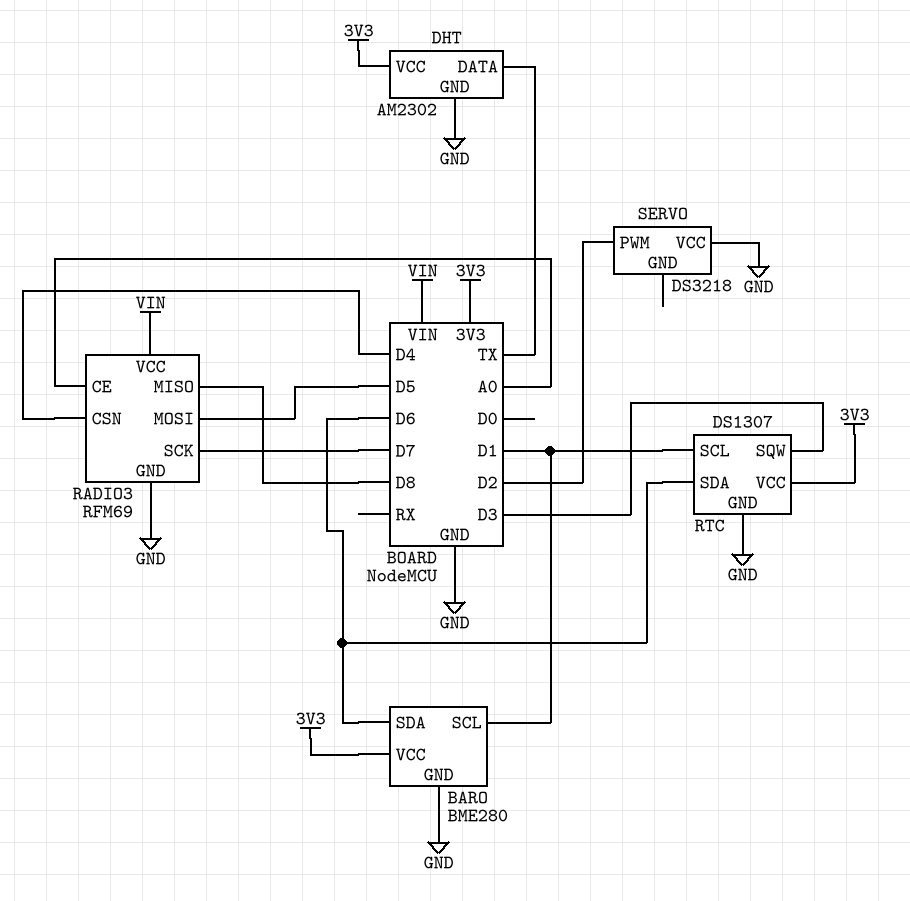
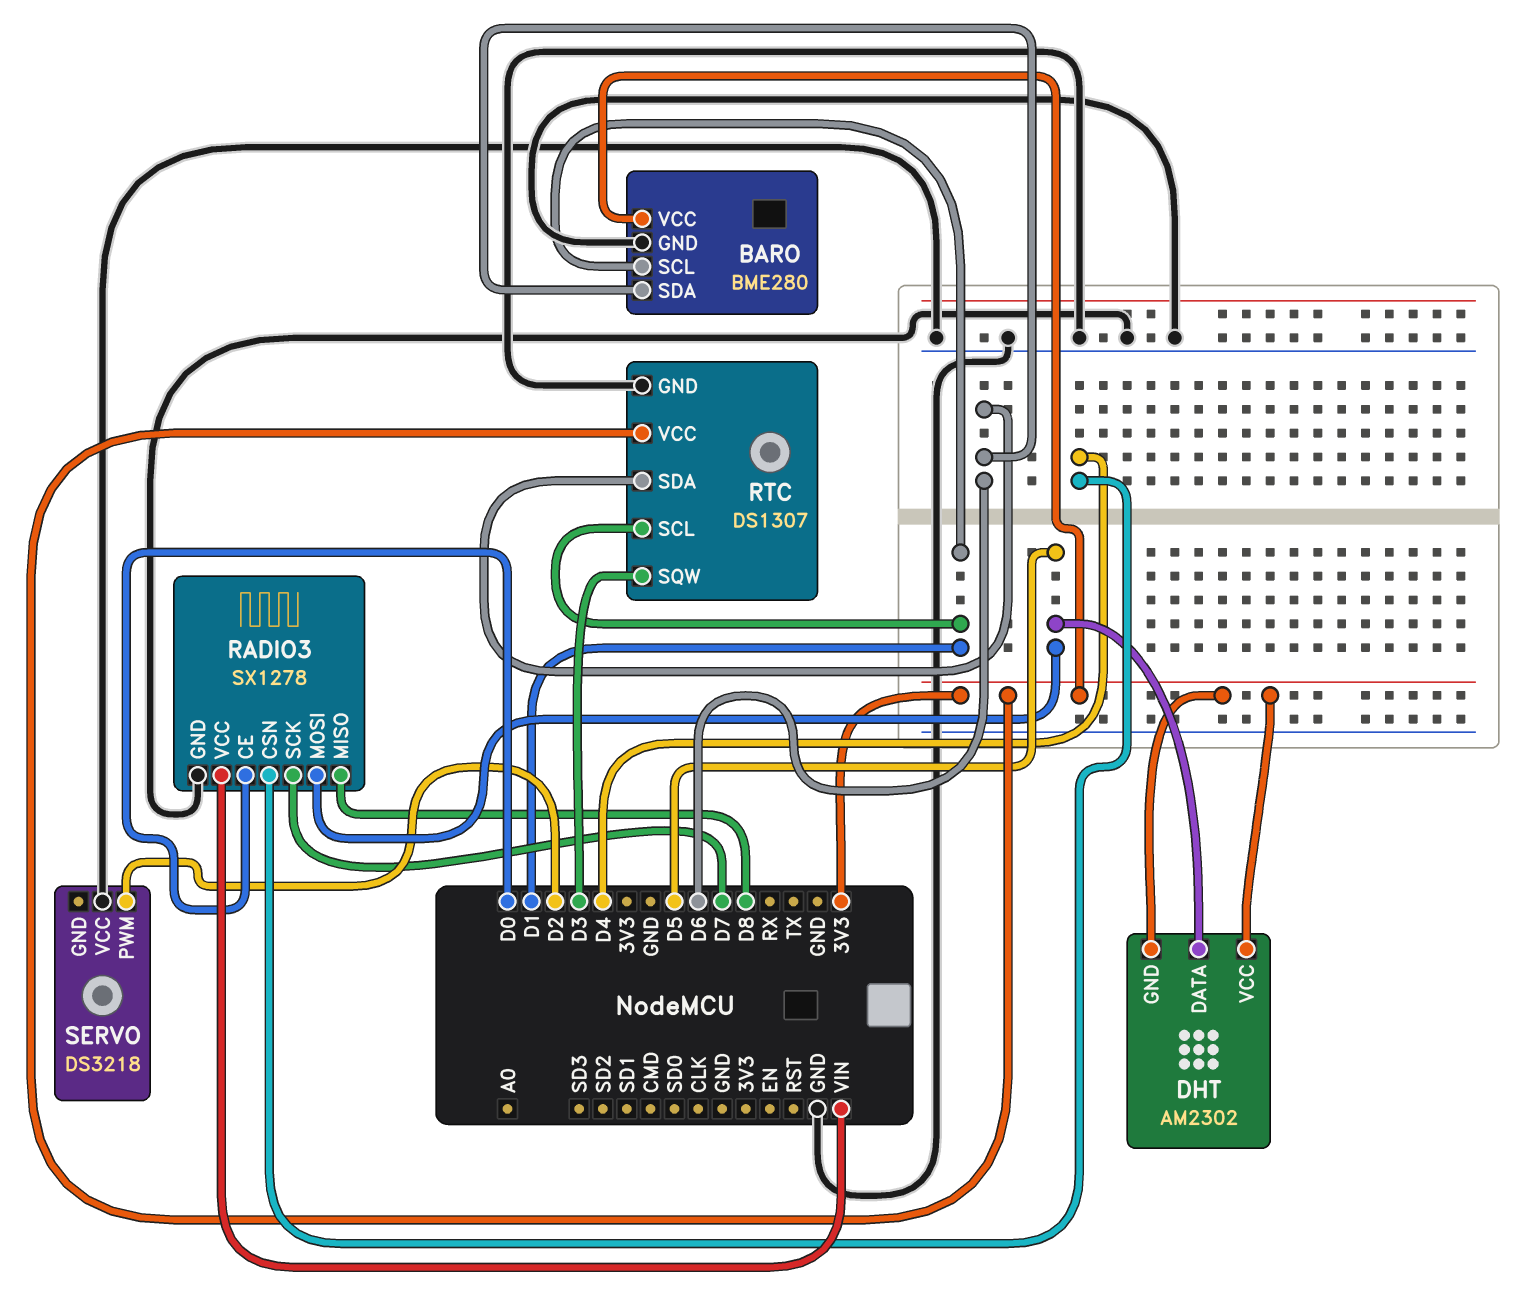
DHT pin DATA: TX -> D5
DHT pin GND: GND -> 3V3
RADIO3: RFM69 -> SX1278
RADIO3 pin CE: A0 -> D0

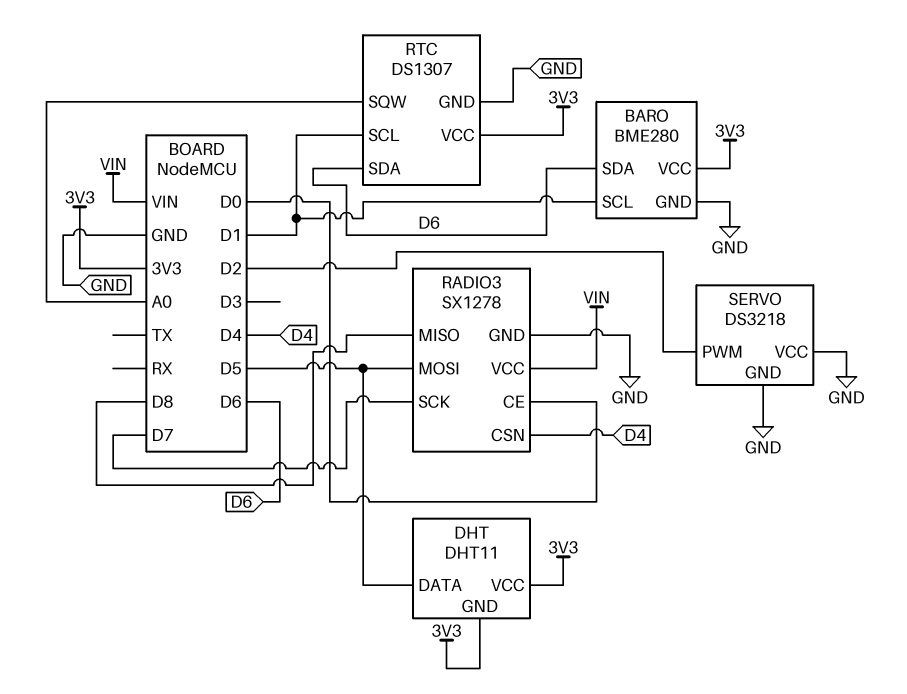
DHT: AM2302 -> DHT11
RTC pin SQW: D3 -> A0
SERVO pin GND: none -> GND

